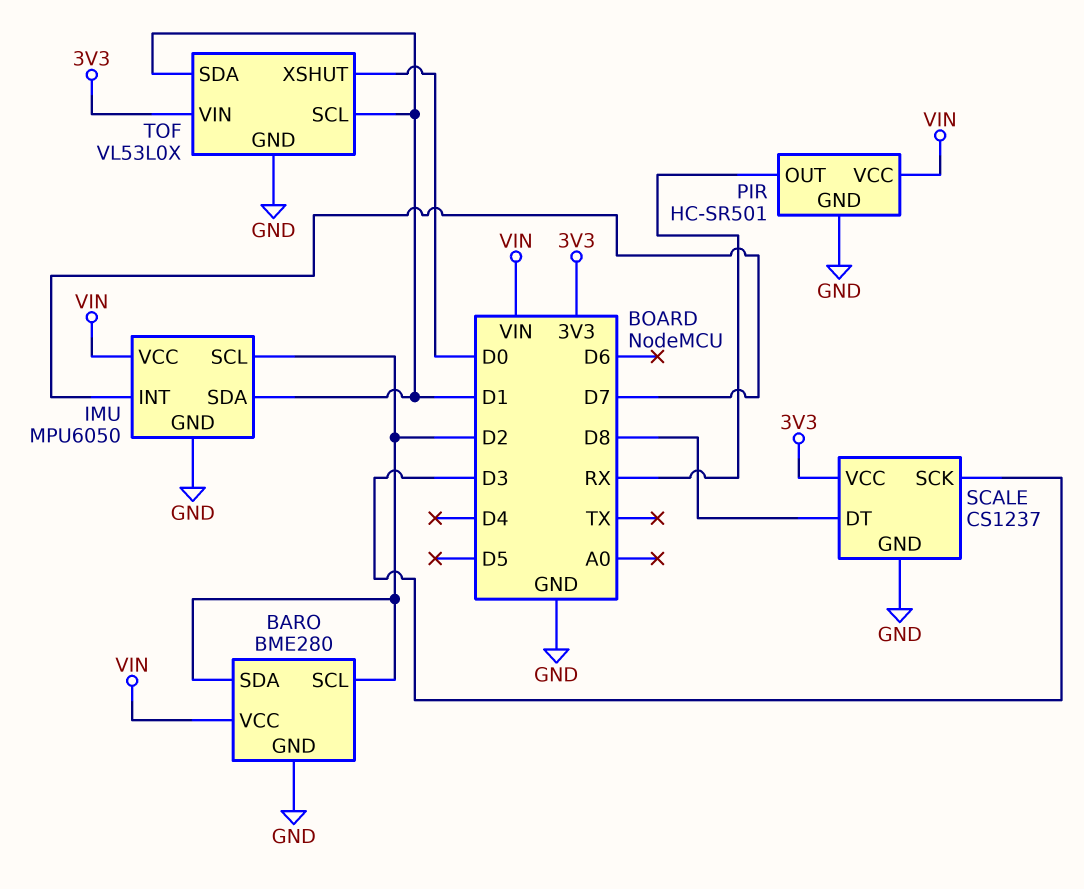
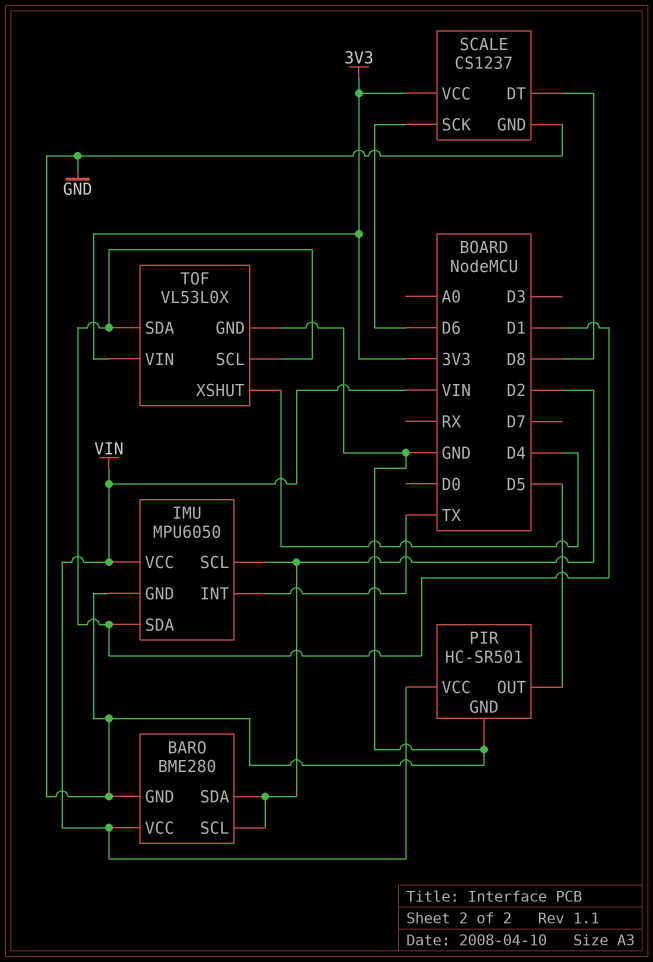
IMU pin INT: D7 -> TX
PIR pin OUT: RX -> D5
SCALE pin SCK: D3 -> D6
TOF pin XSHUT: D0 -> D4

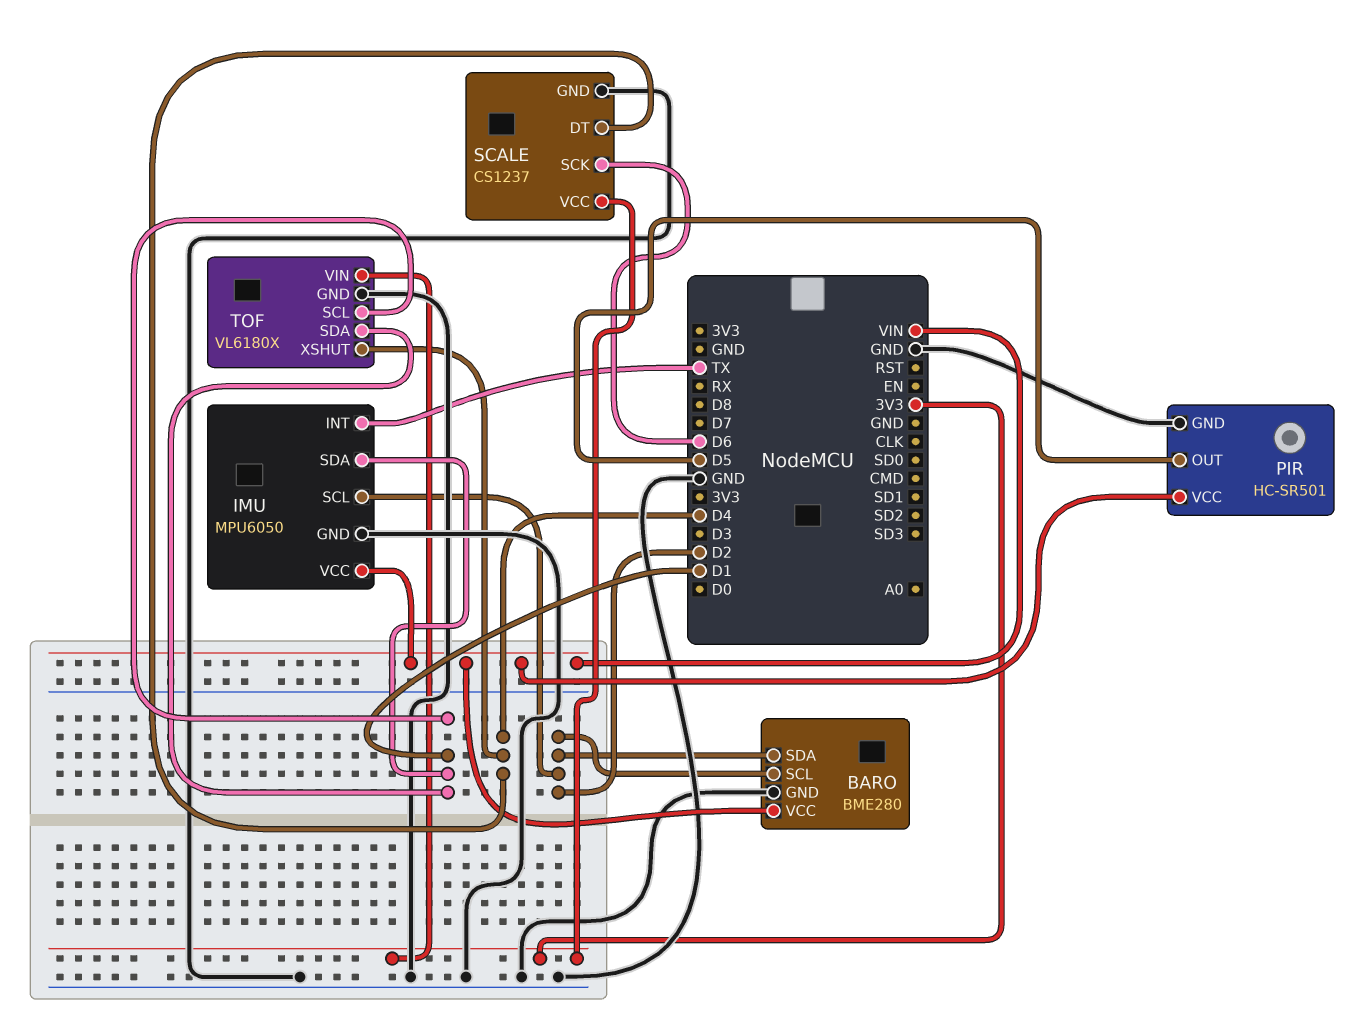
SCALE pin DT: D8 -> D4
TOF: VL53L0X -> VL6180X

